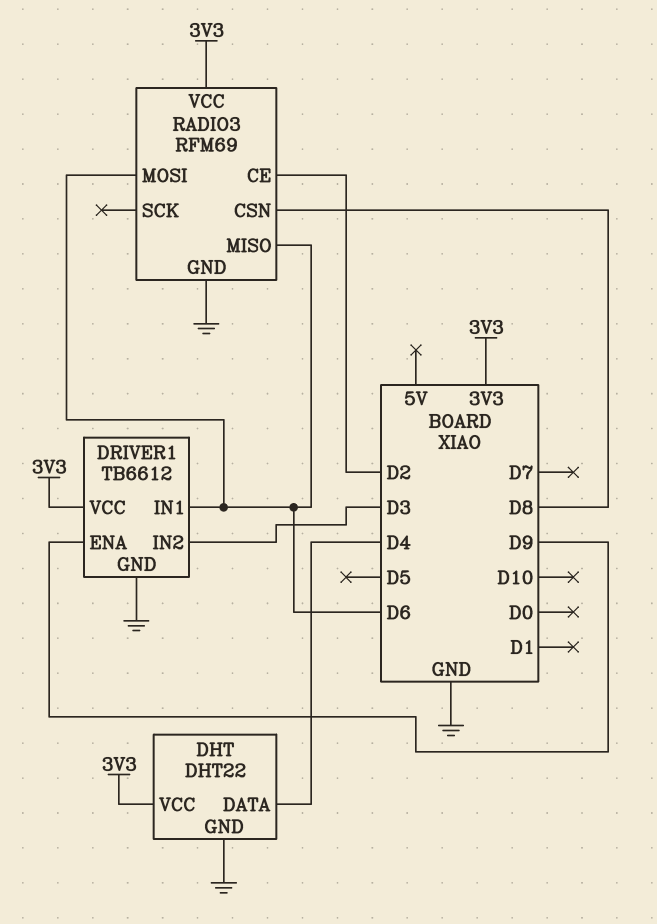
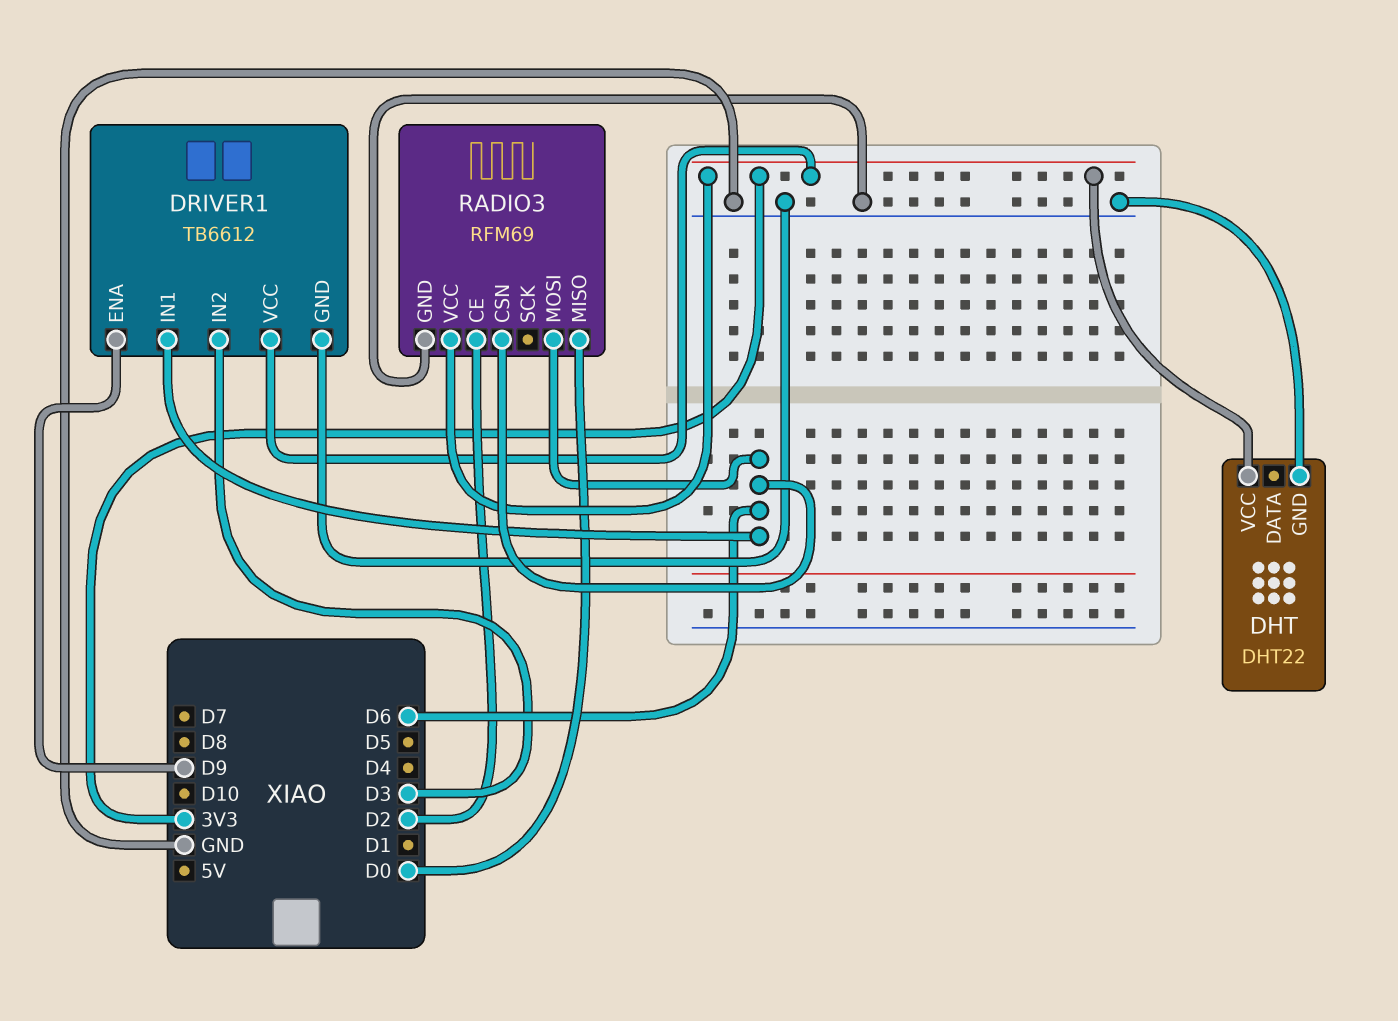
DHT pin DATA: D4 -> none
RADIO3 pin CSN: D8 -> D6
RADIO3 pin MISO: D6 -> D0

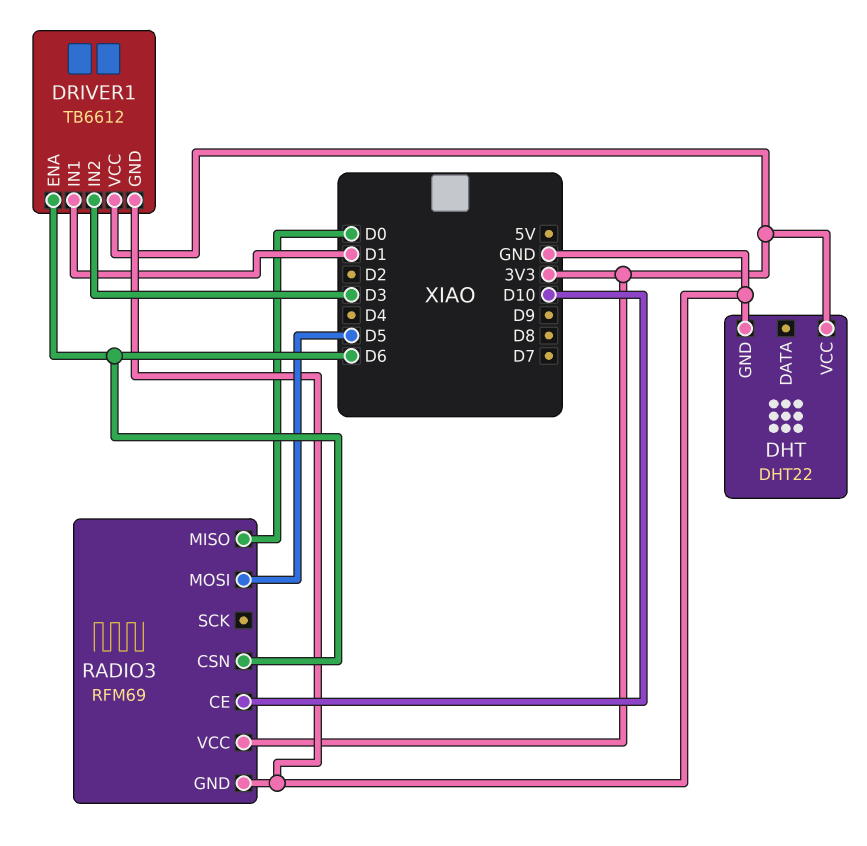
DRIVER1 pin ENA: D9 -> D6
DRIVER1 pin IN1: D6 -> D1
RADIO3 pin CE: D2 -> D10
RADIO3 pin MOSI: D6 -> D5

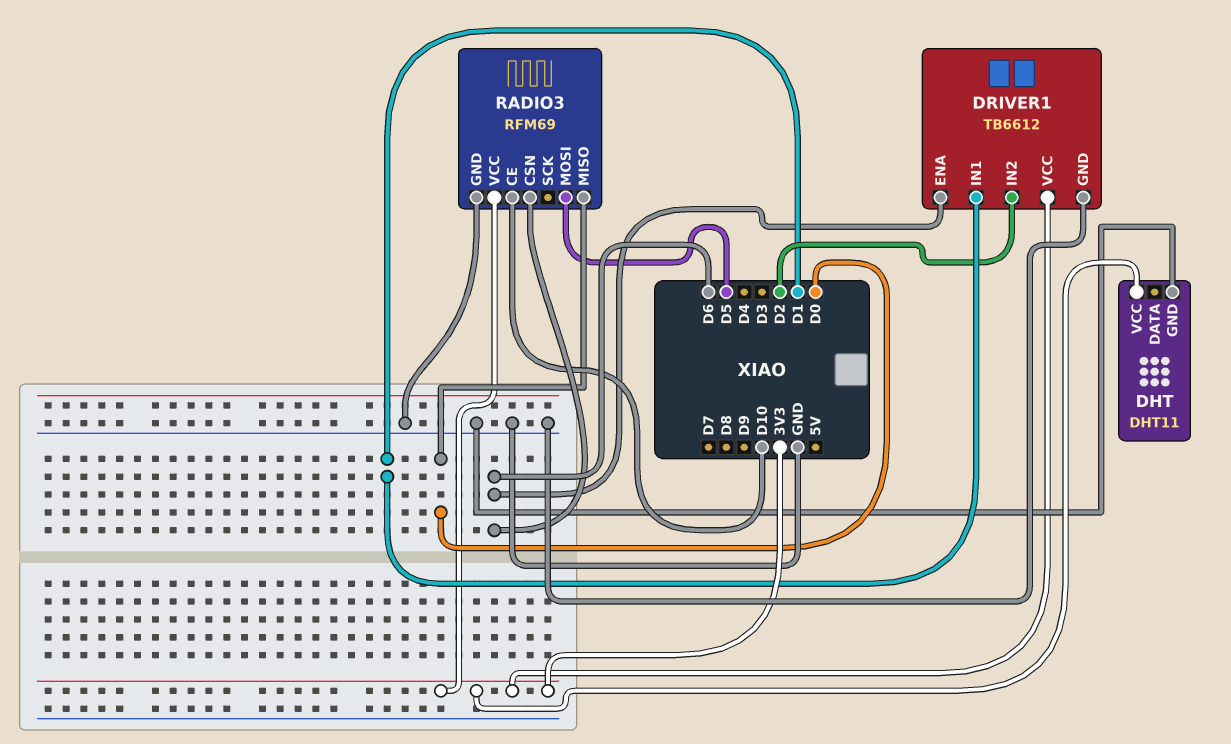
DHT: DHT22 -> DHT11
DRIVER1 pin IN2: D3 -> D2

